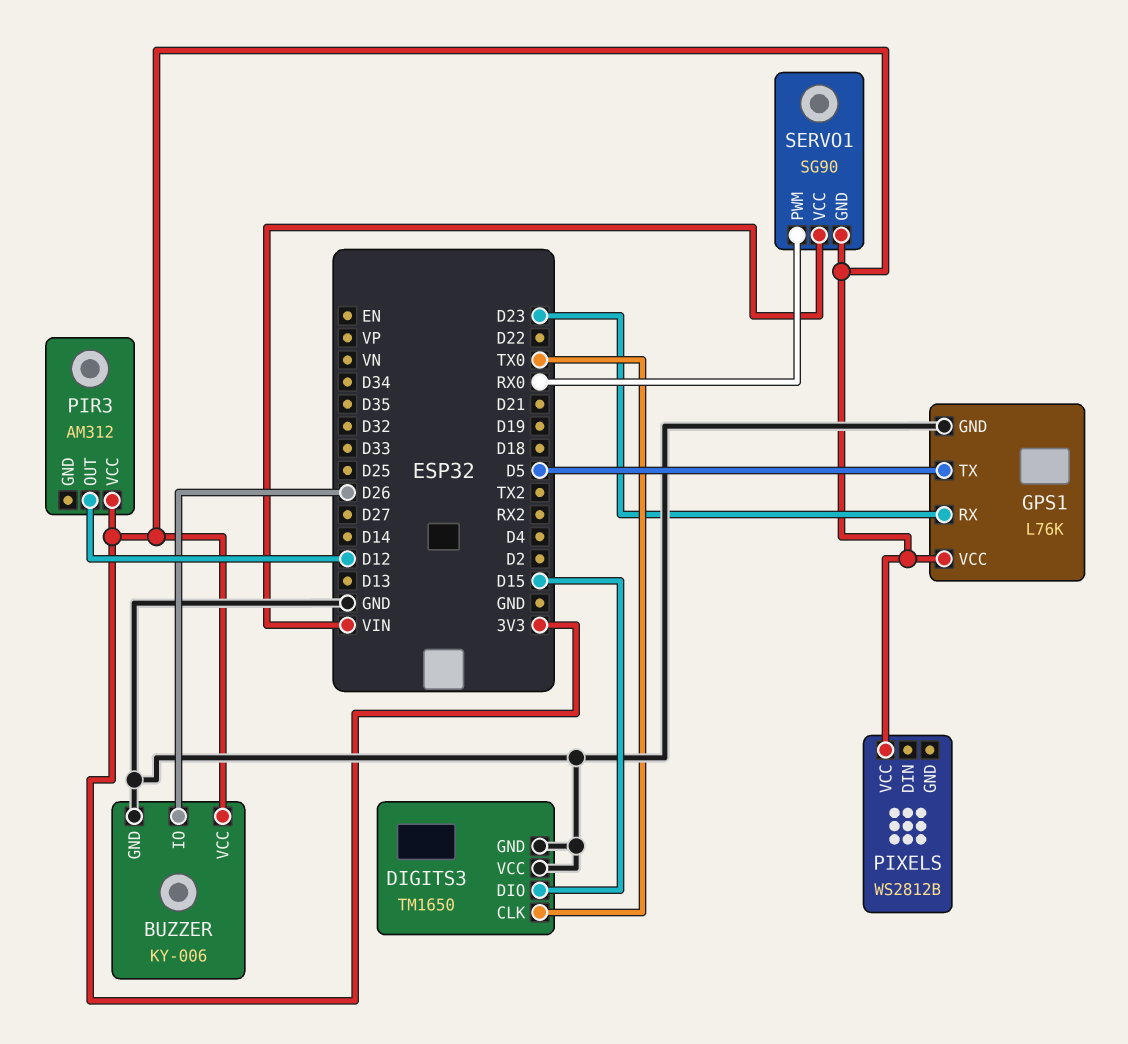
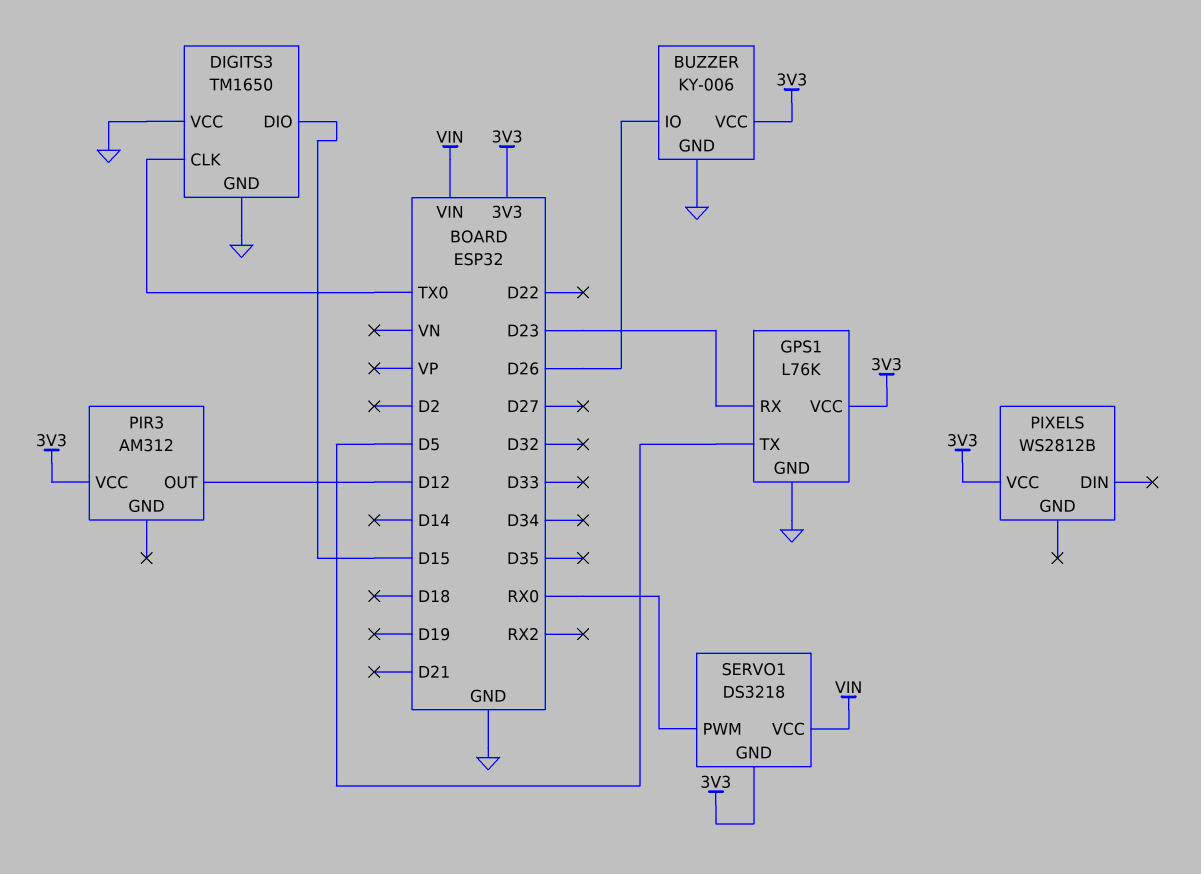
SERVO1: SG90 -> DS3218

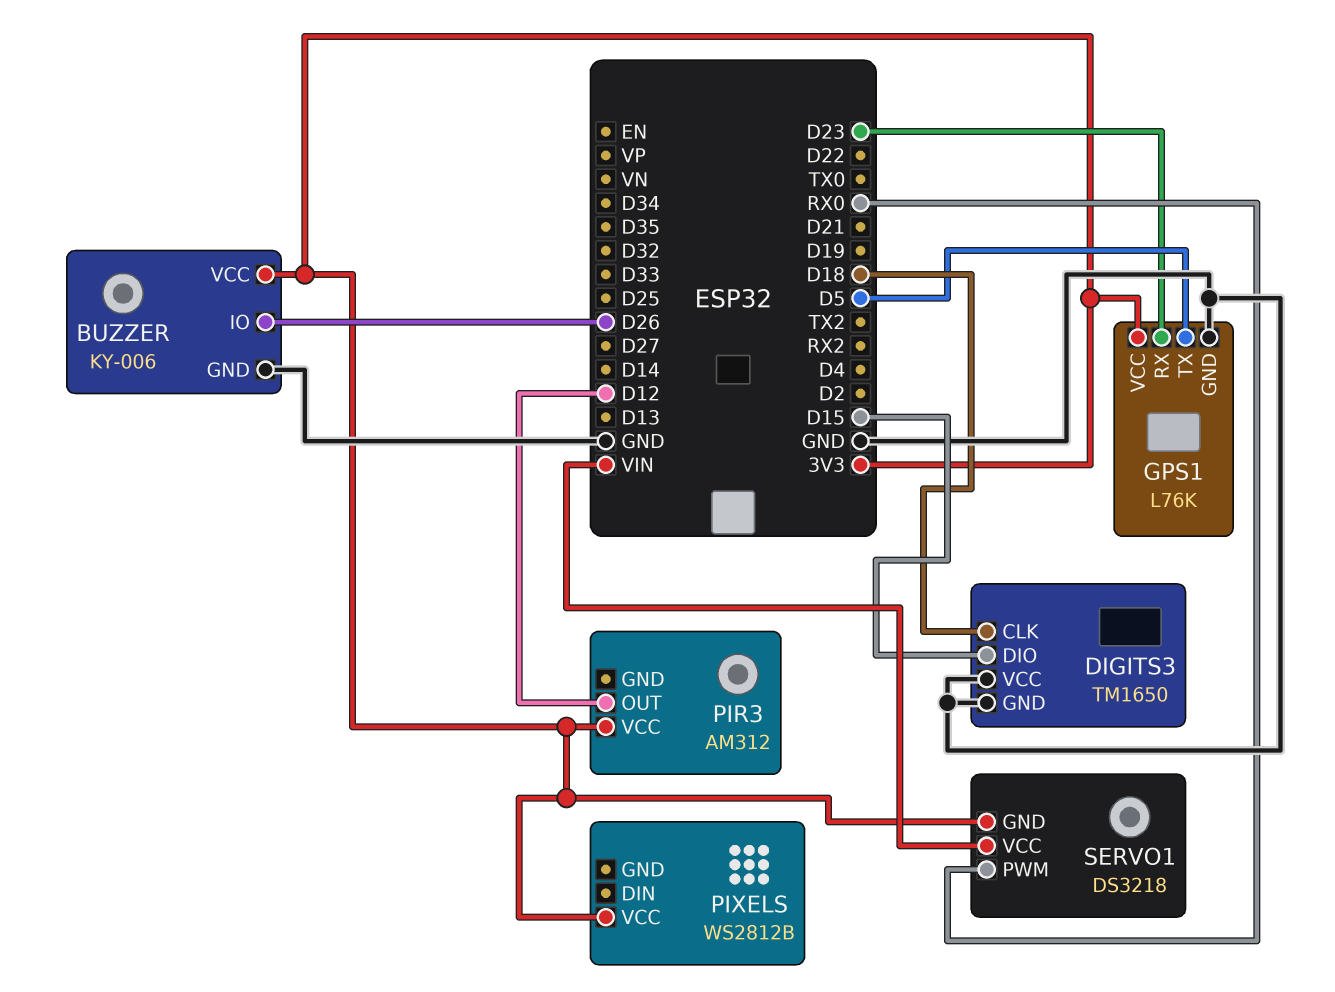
DIGITS3 pin CLK: TX0 -> D18

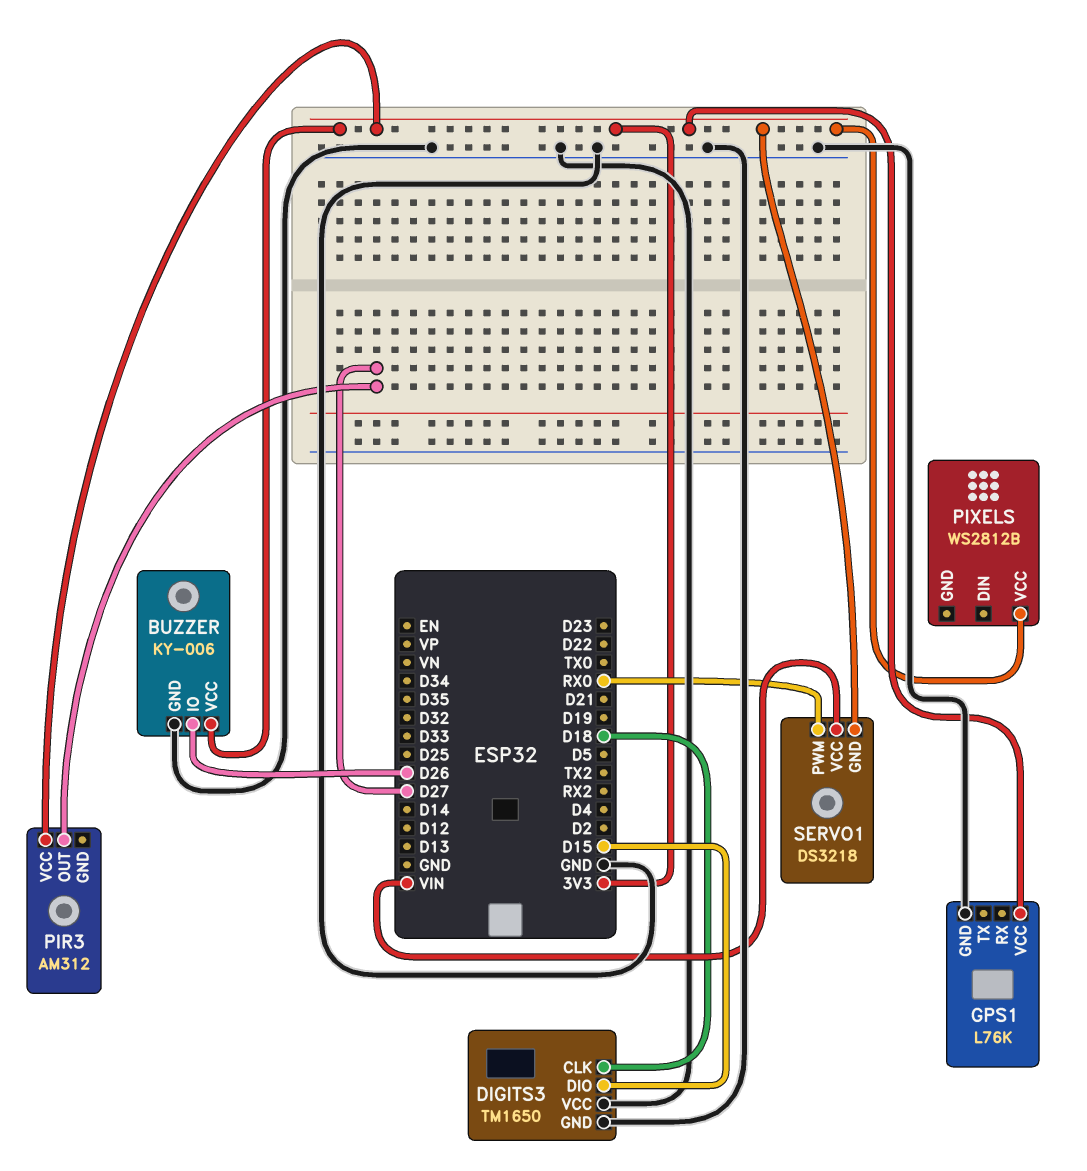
GPS1 pin RX: D23 -> none
GPS1 pin TX: D5 -> none
PIR3 pin OUT: D12 -> D27

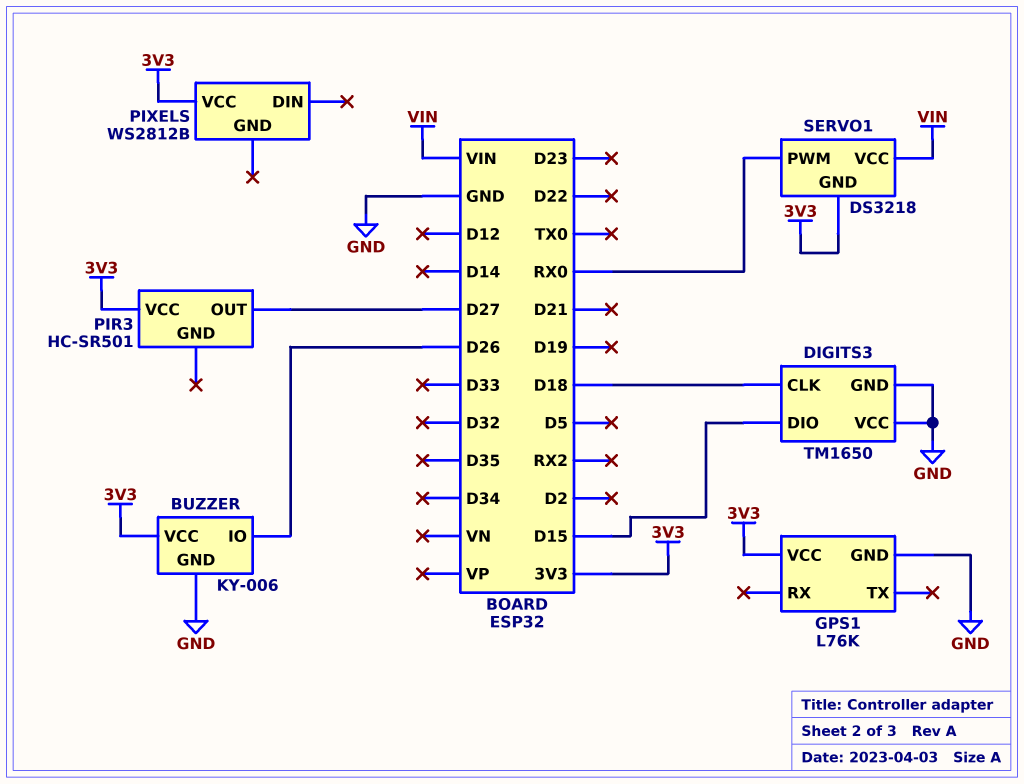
PIR3: AM312 -> HC-SR501

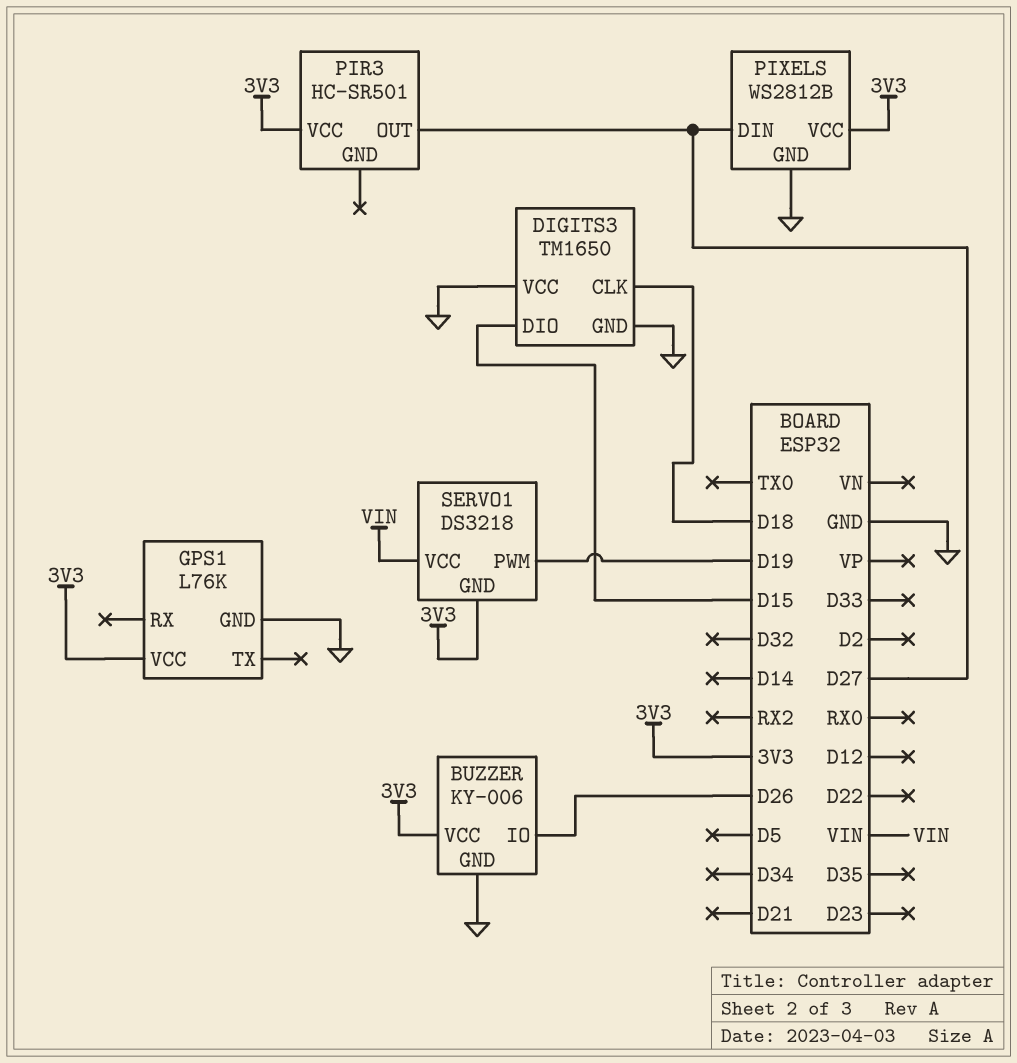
PIXELS pin DIN: none -> D27
PIXELS pin GND: none -> GND
SERVO1 pin PWM: RX0 -> D19

